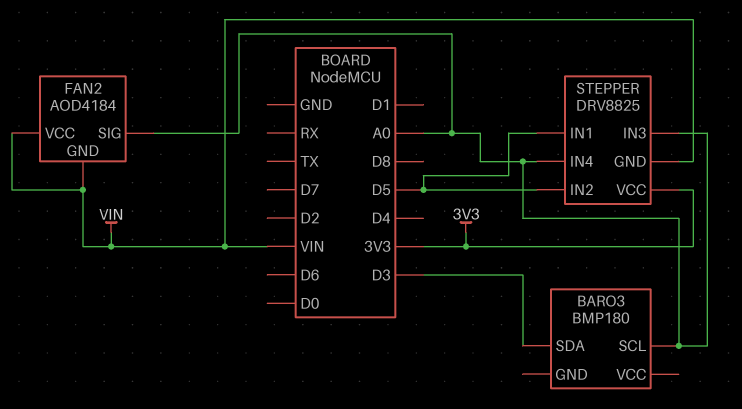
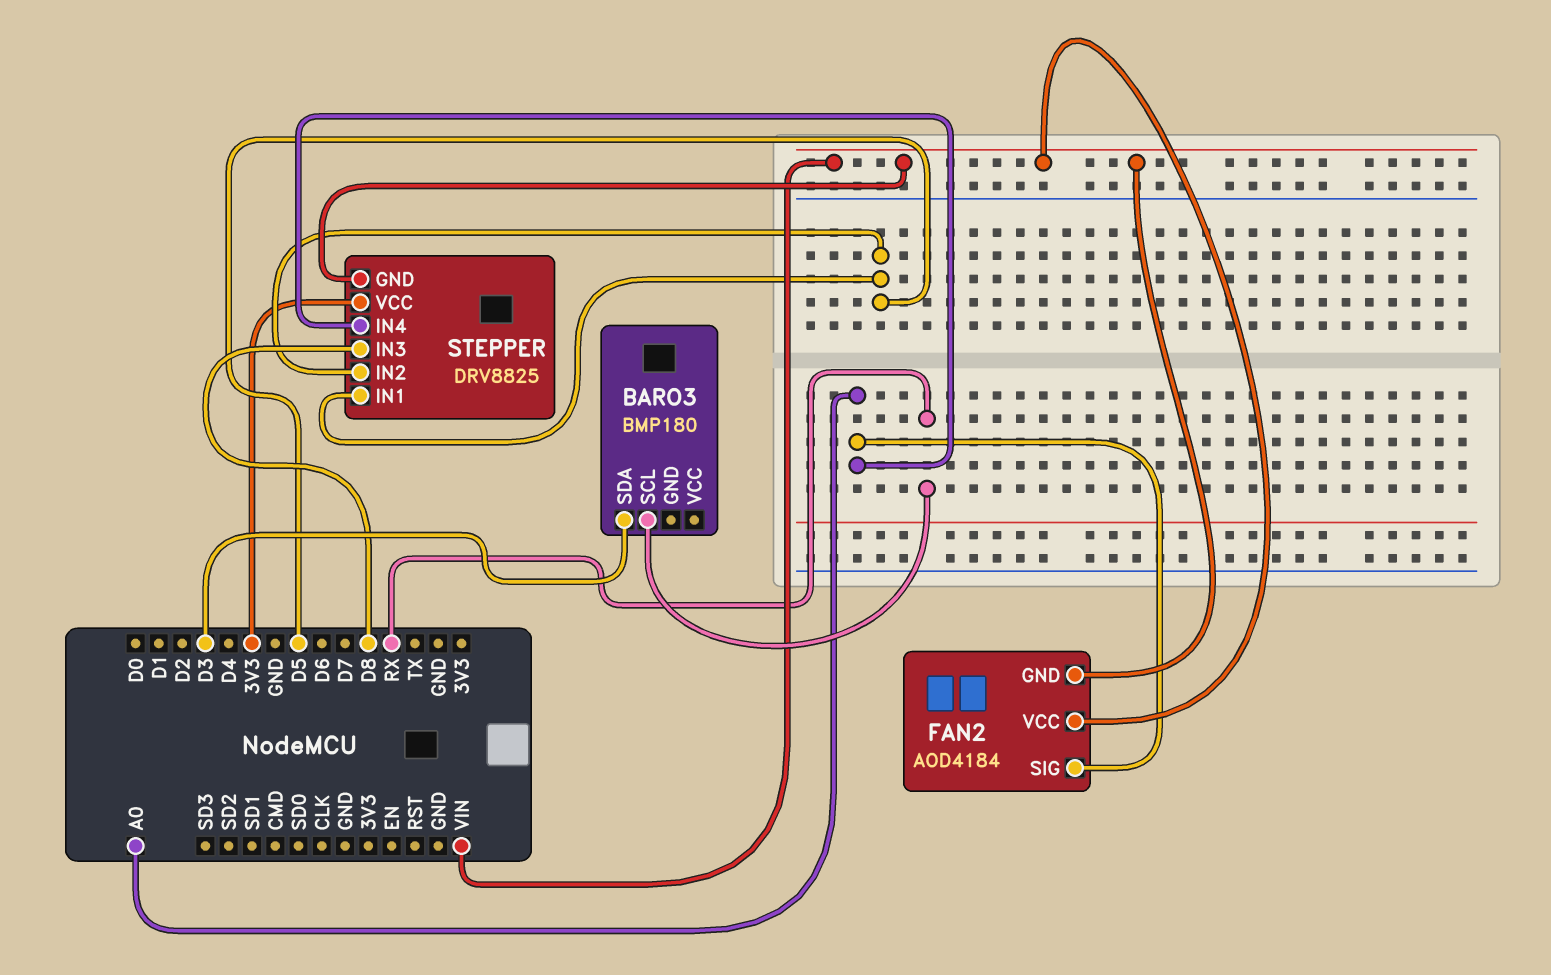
BARO3 pin SCL: A0 -> RX
STEPPER pin IN3: A0 -> D8

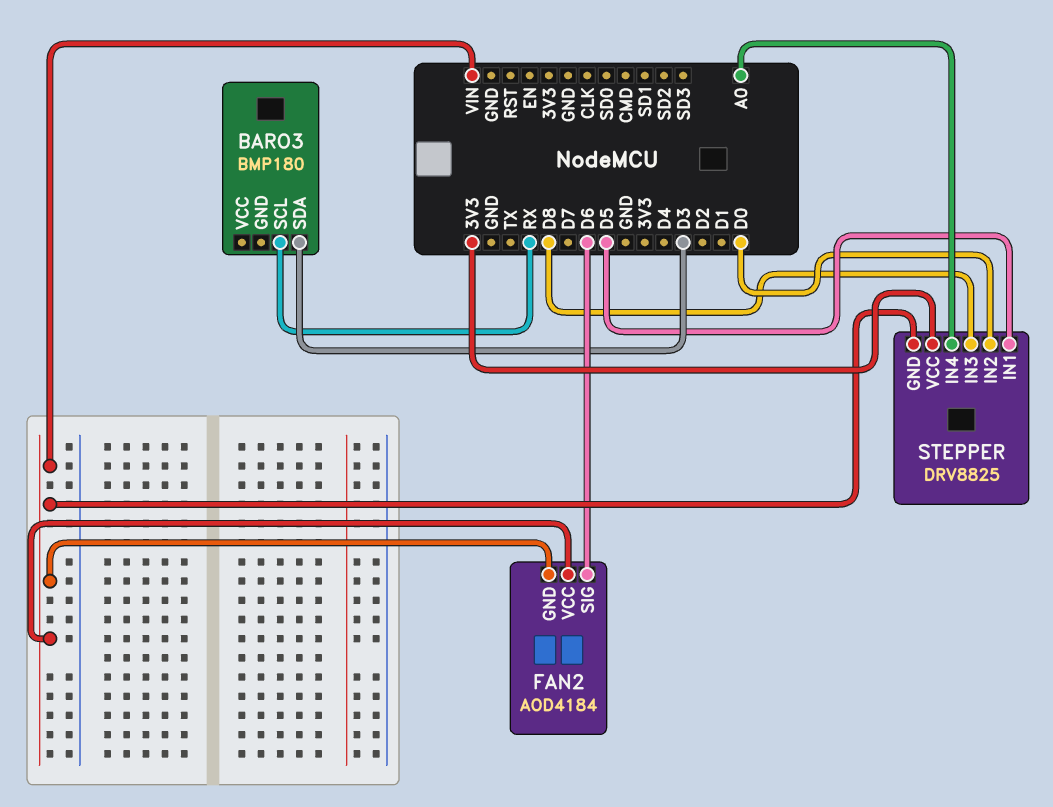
FAN2 pin SIG: A0 -> D6
STEPPER pin IN2: D5 -> D0

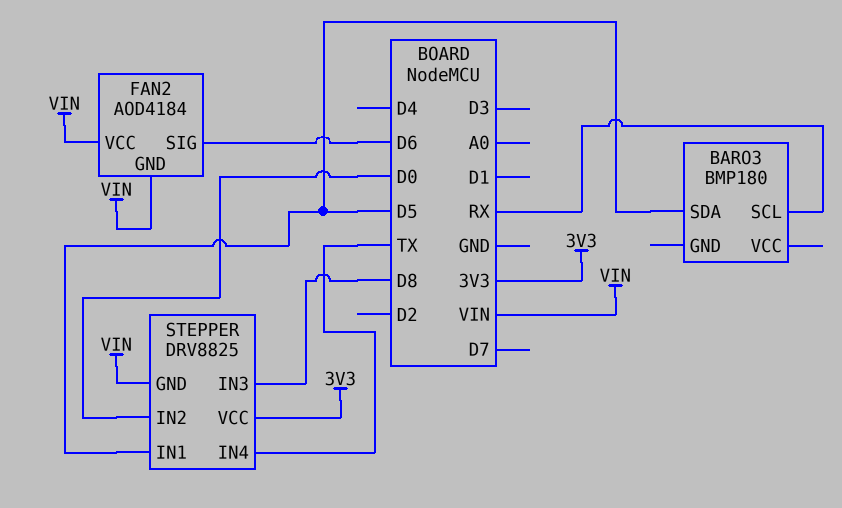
BARO3 pin SDA: D3 -> D5
STEPPER pin IN4: A0 -> TX

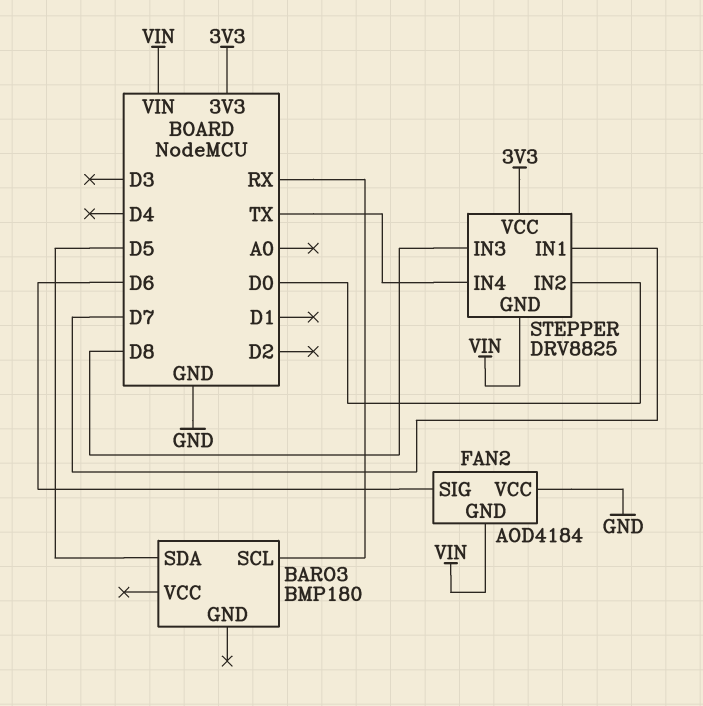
FAN2 pin VCC: VIN -> GND
STEPPER pin IN1: D5 -> D7

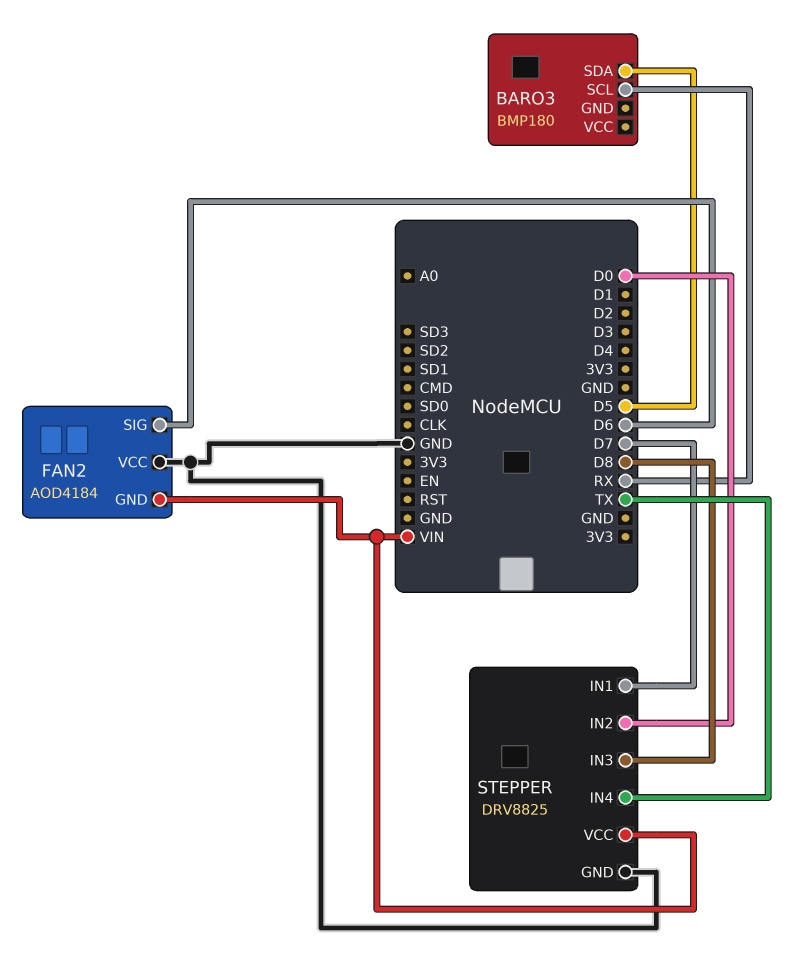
STEPPER pin GND: VIN -> GND
STEPPER pin VCC: 3V3 -> VIN

